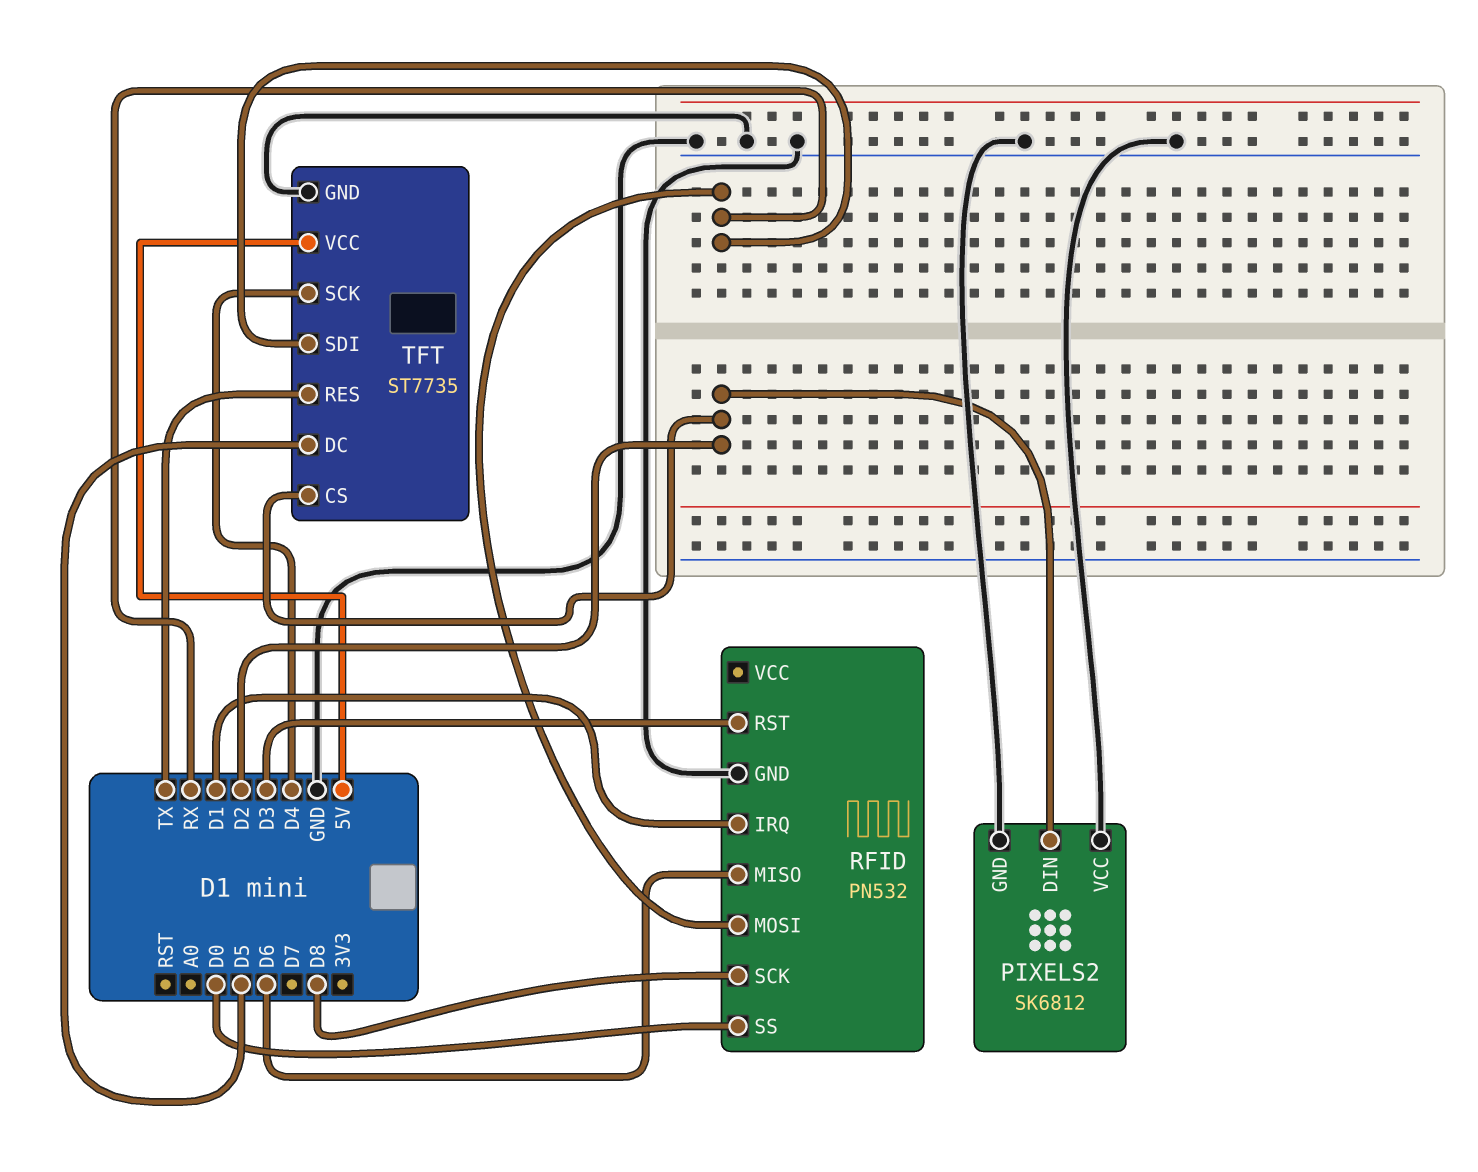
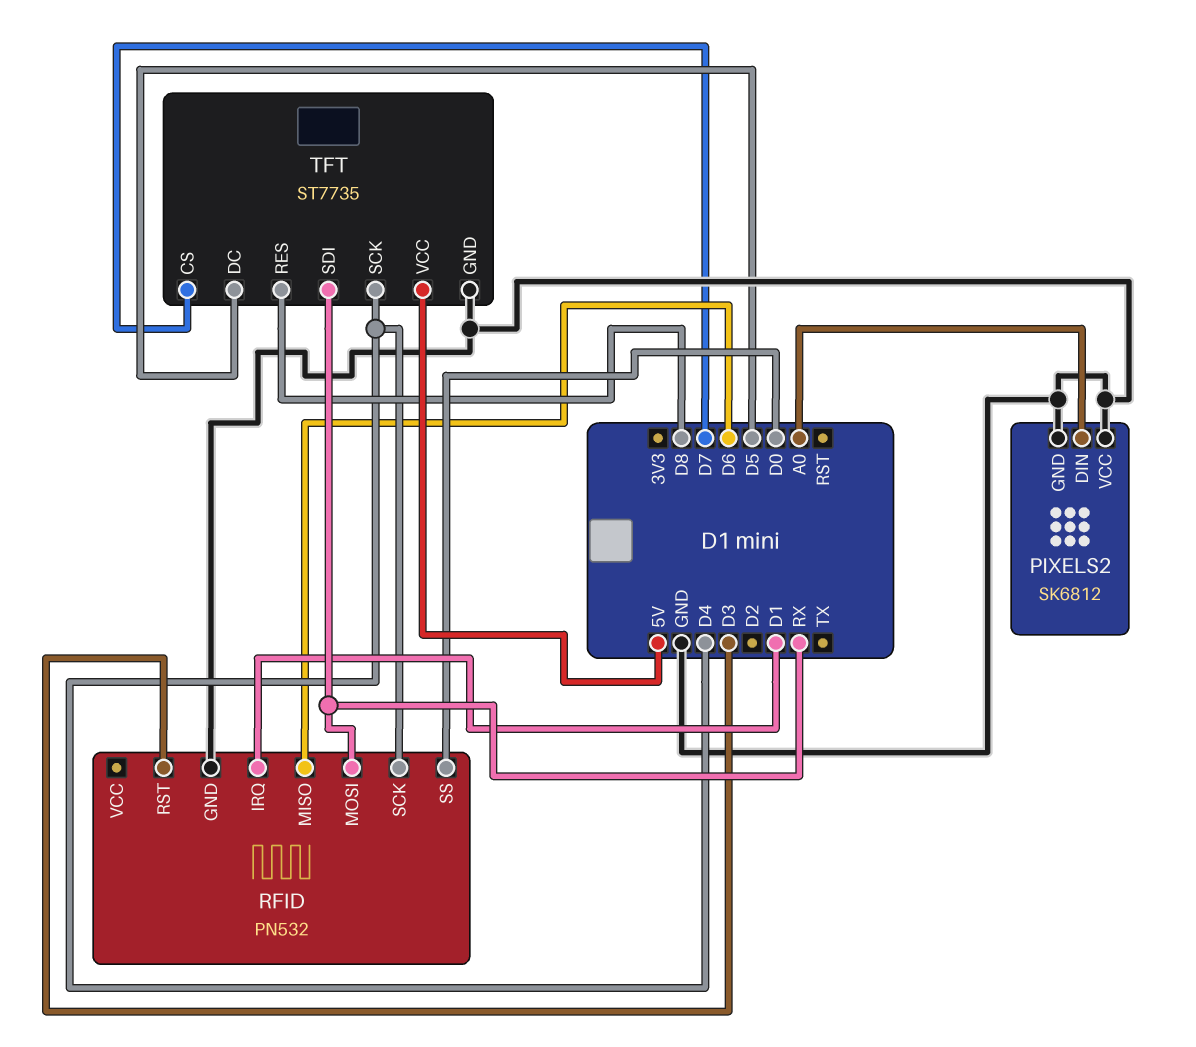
PIXELS2 pin DIN: D2 -> A0
RFID pin SCK: D8 -> D4
TFT pin CS: D2 -> D7
TFT pin RES: TX -> D8

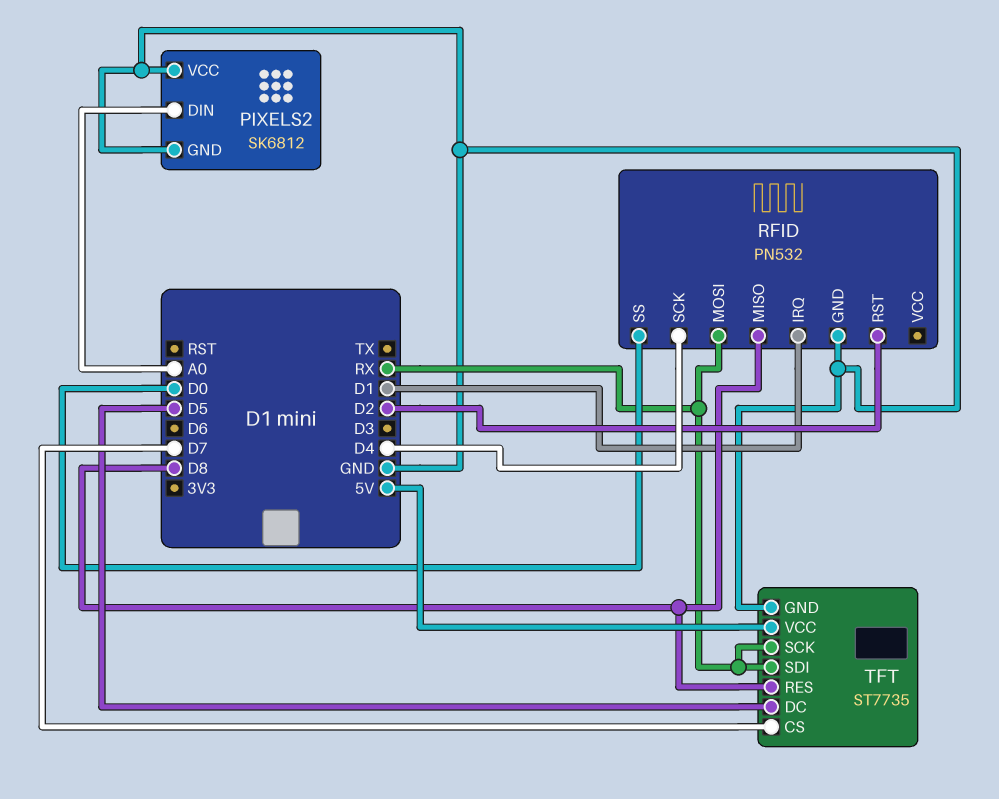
RFID pin MISO: D6 -> D8
RFID pin RST: D3 -> D2
TFT pin SCK: D4 -> RX

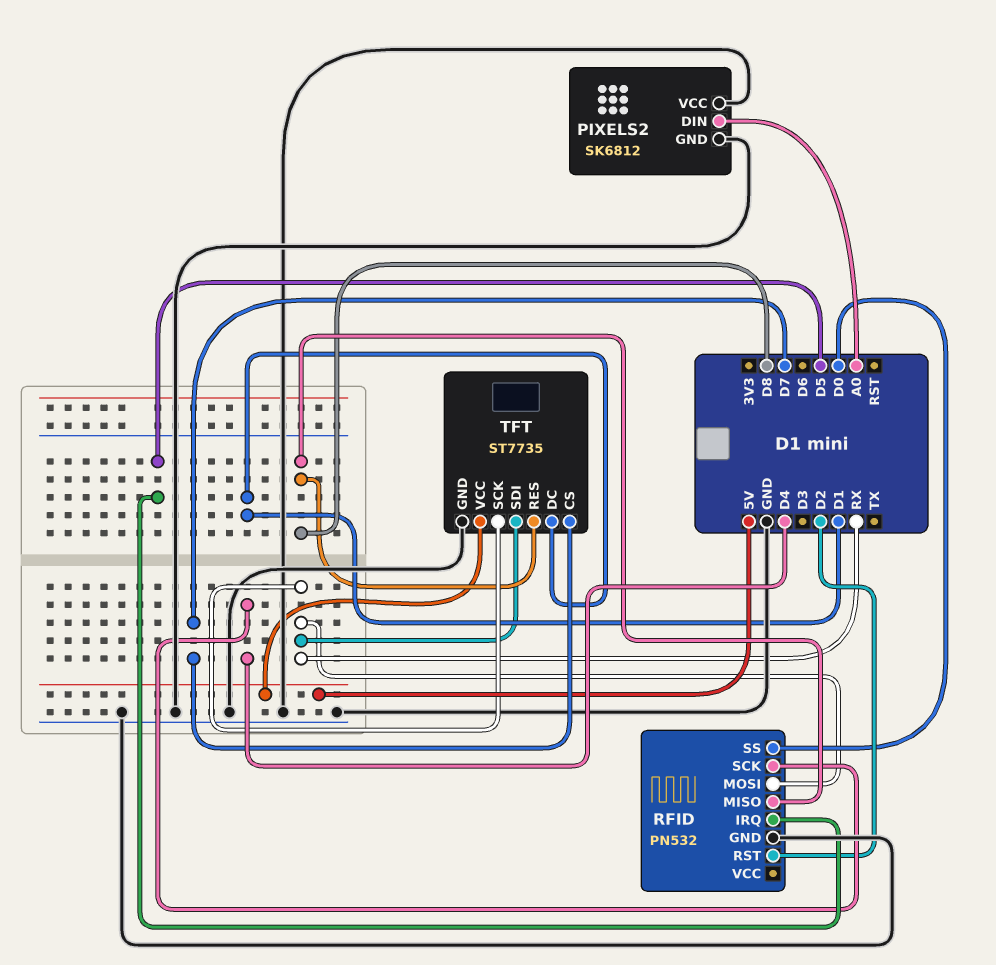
RFID pin IRQ: D1 -> D5
TFT pin DC: D5 -> D1

